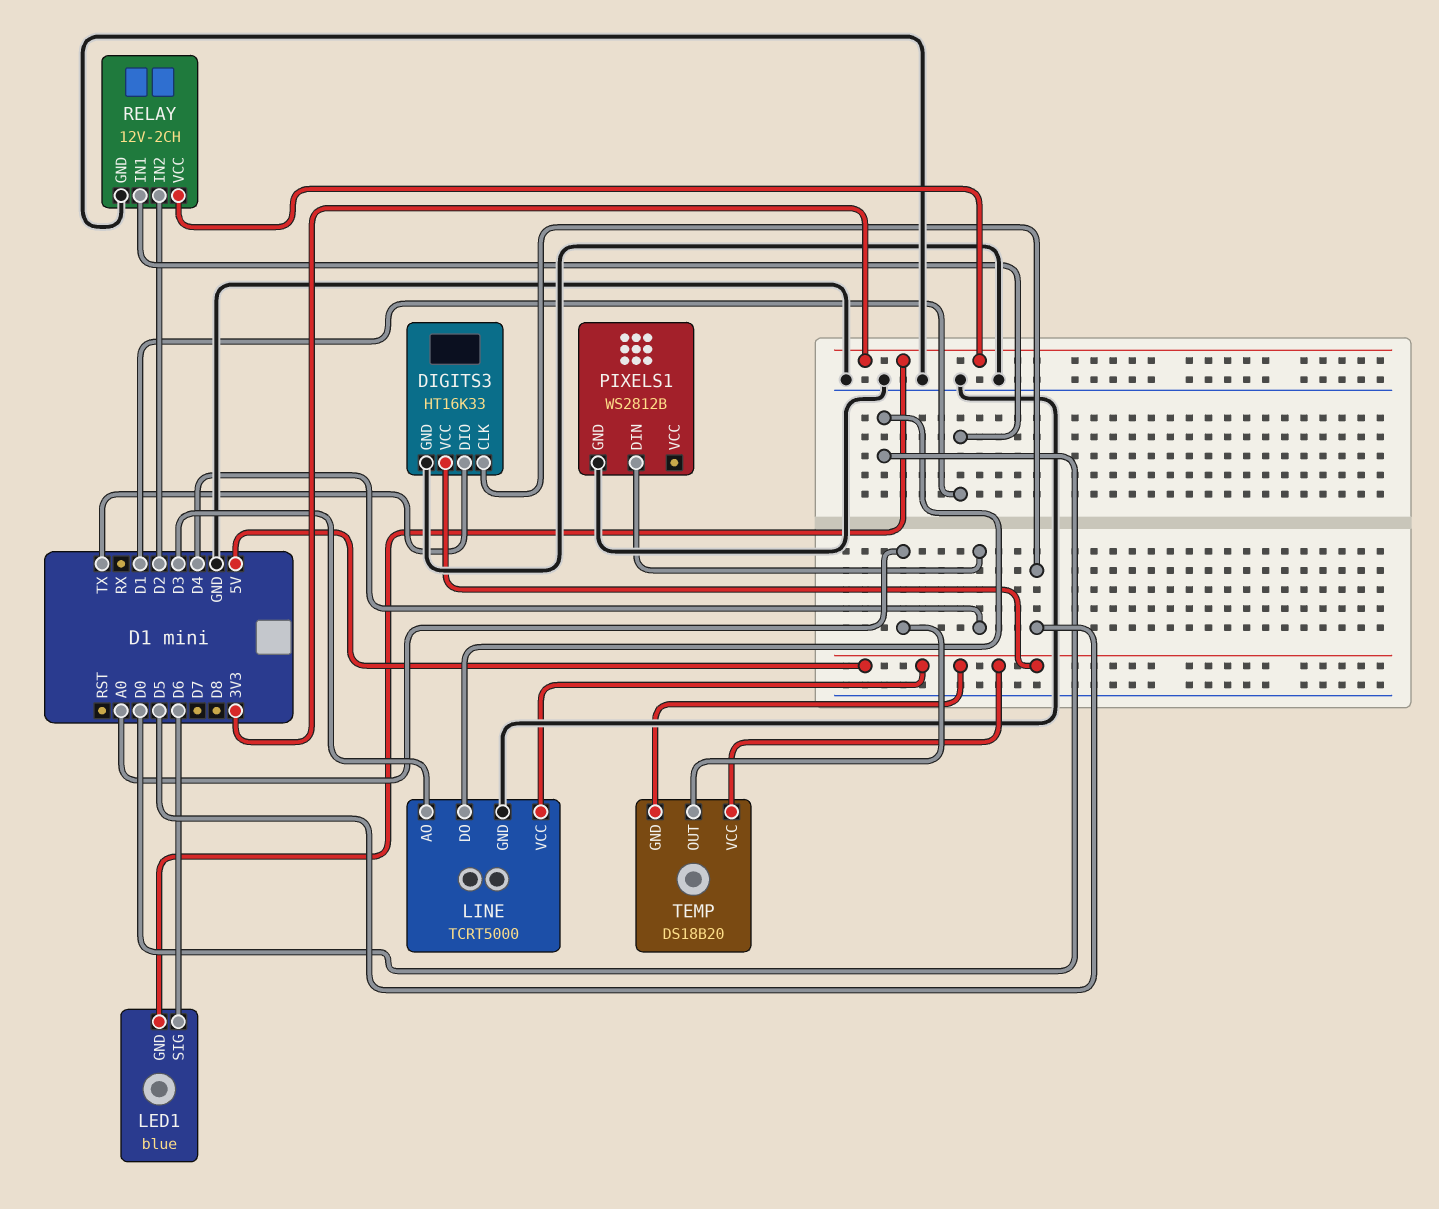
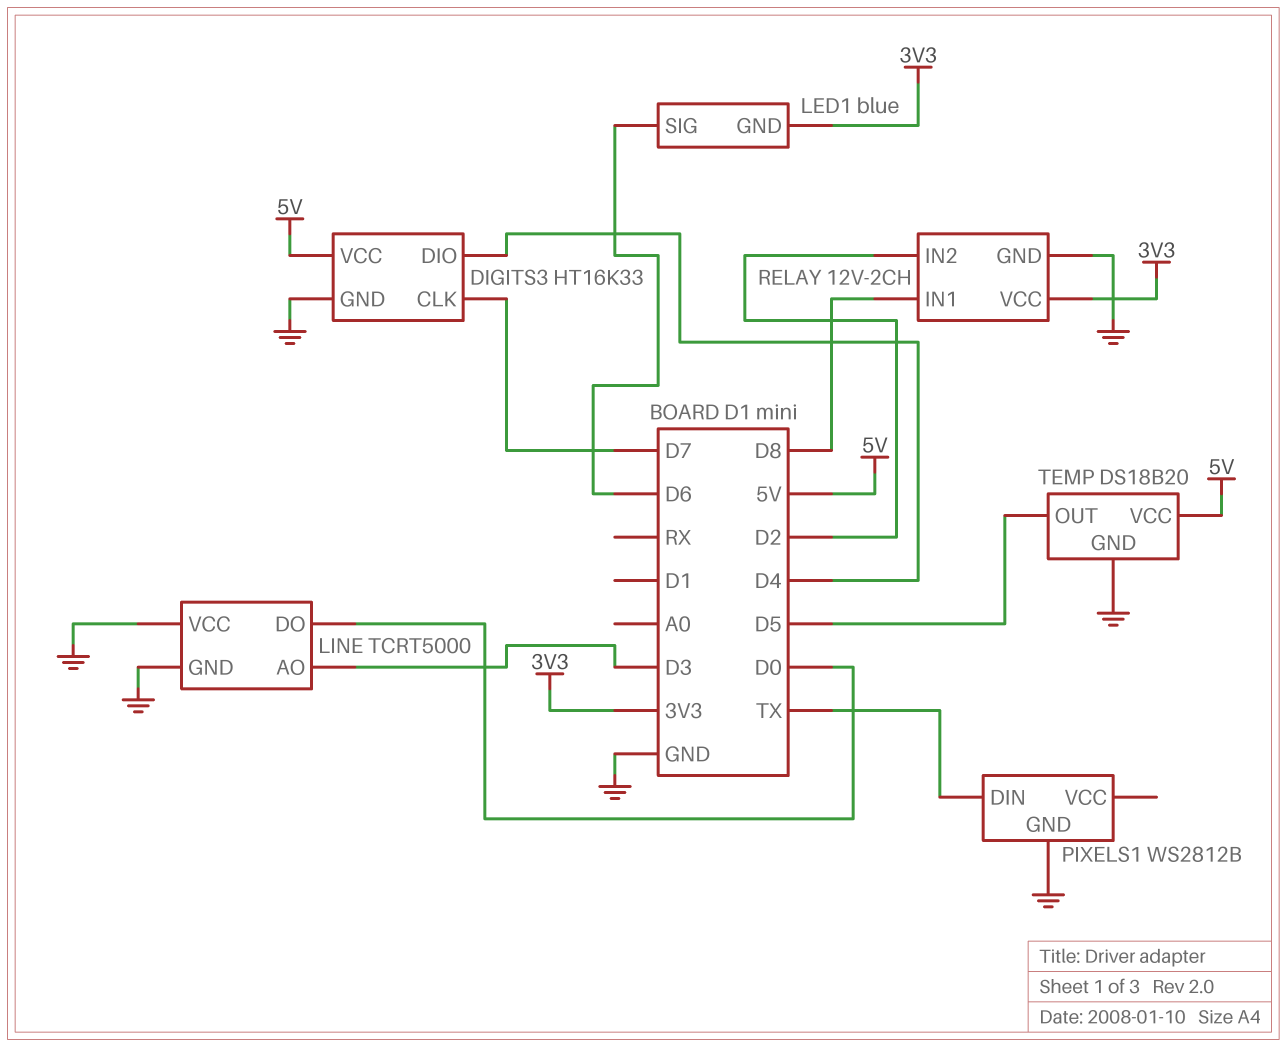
DIGITS3 pin CLK: D5 -> D7
DIGITS3 pin DIO: TX -> D4
LINE pin VCC: 5V -> GND
PIXELS1 pin DIN: D4 -> TX
RELAY pin IN1: D1 -> D8
TEMP pin GND: 5V -> GND
TEMP pin OUT: A0 -> D5

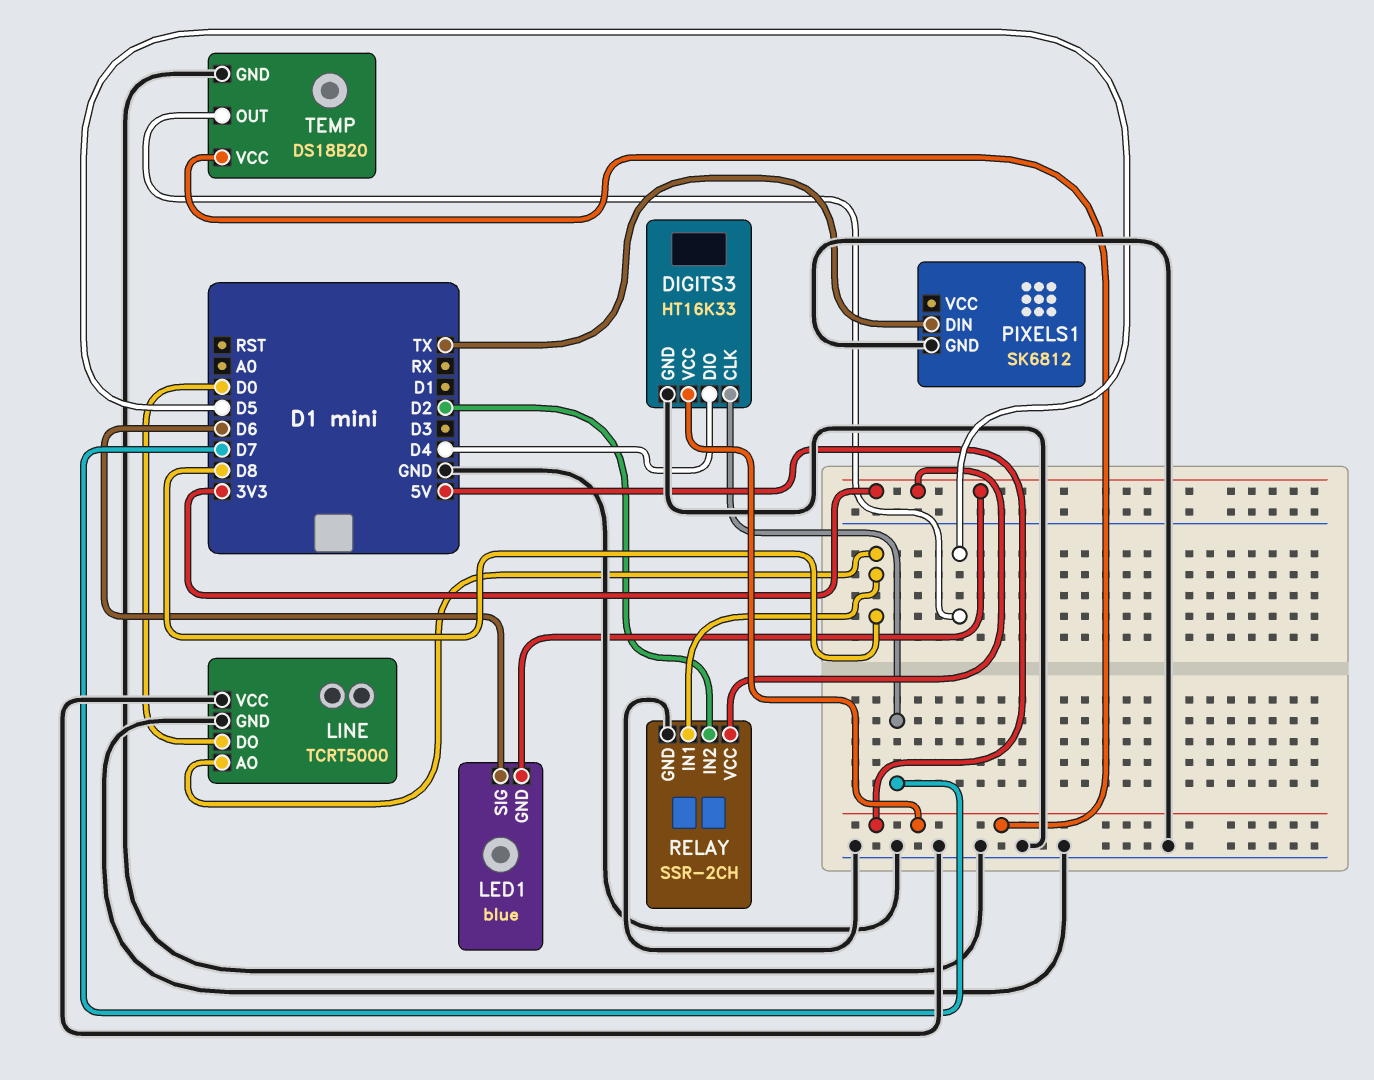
LINE pin AO: D3 -> D8
PIXELS1: WS2812B -> SK6812
RELAY: 12V-2CH -> SSR-2CH

